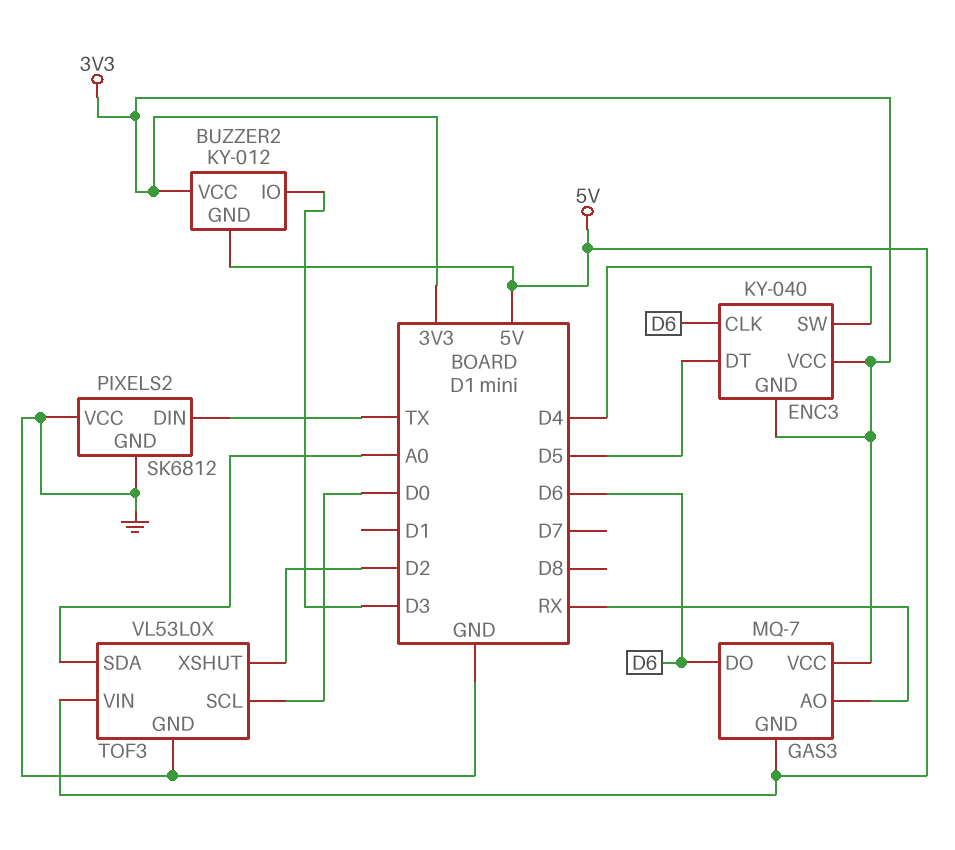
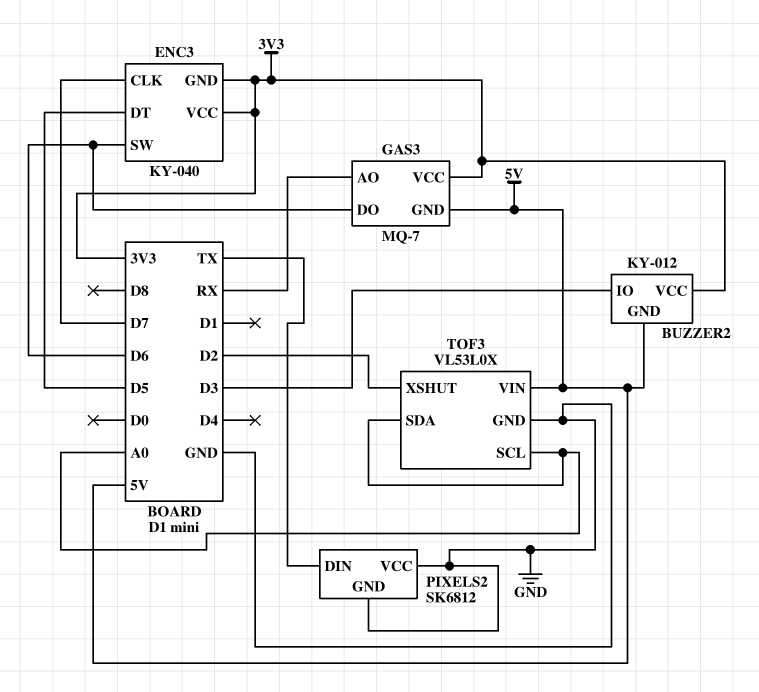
ENC3 pin CLK: D6 -> D7
ENC3 pin SW: D4 -> D6
TOF3 pin SCL: D0 -> A0

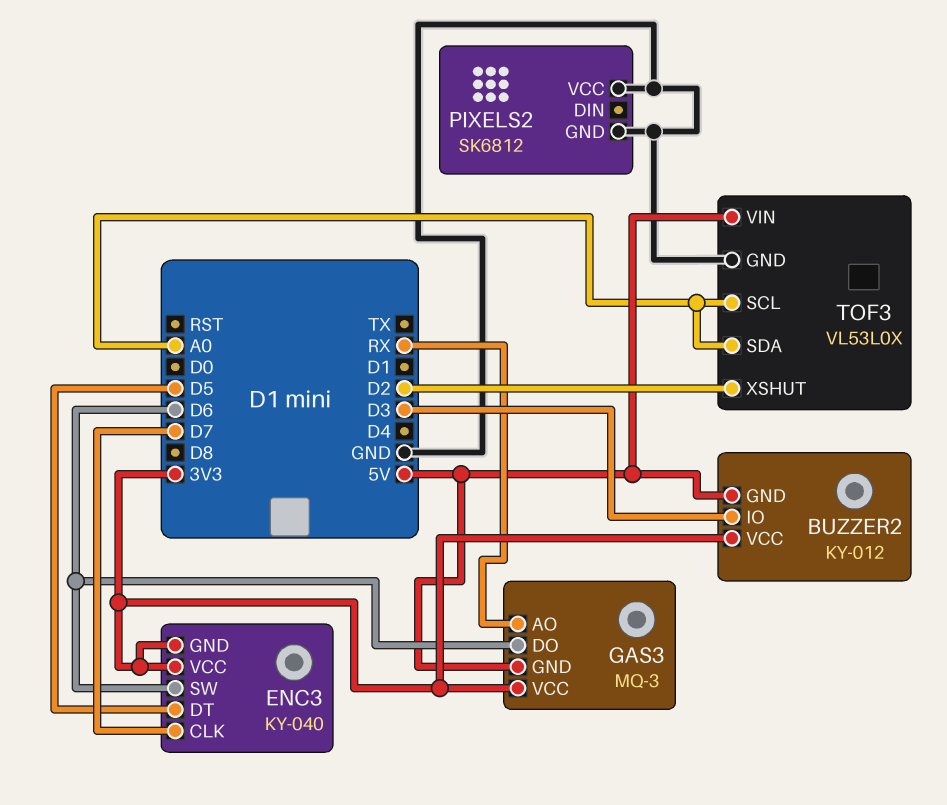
GAS3: MQ-7 -> MQ-3
PIXELS2 pin DIN: TX -> none

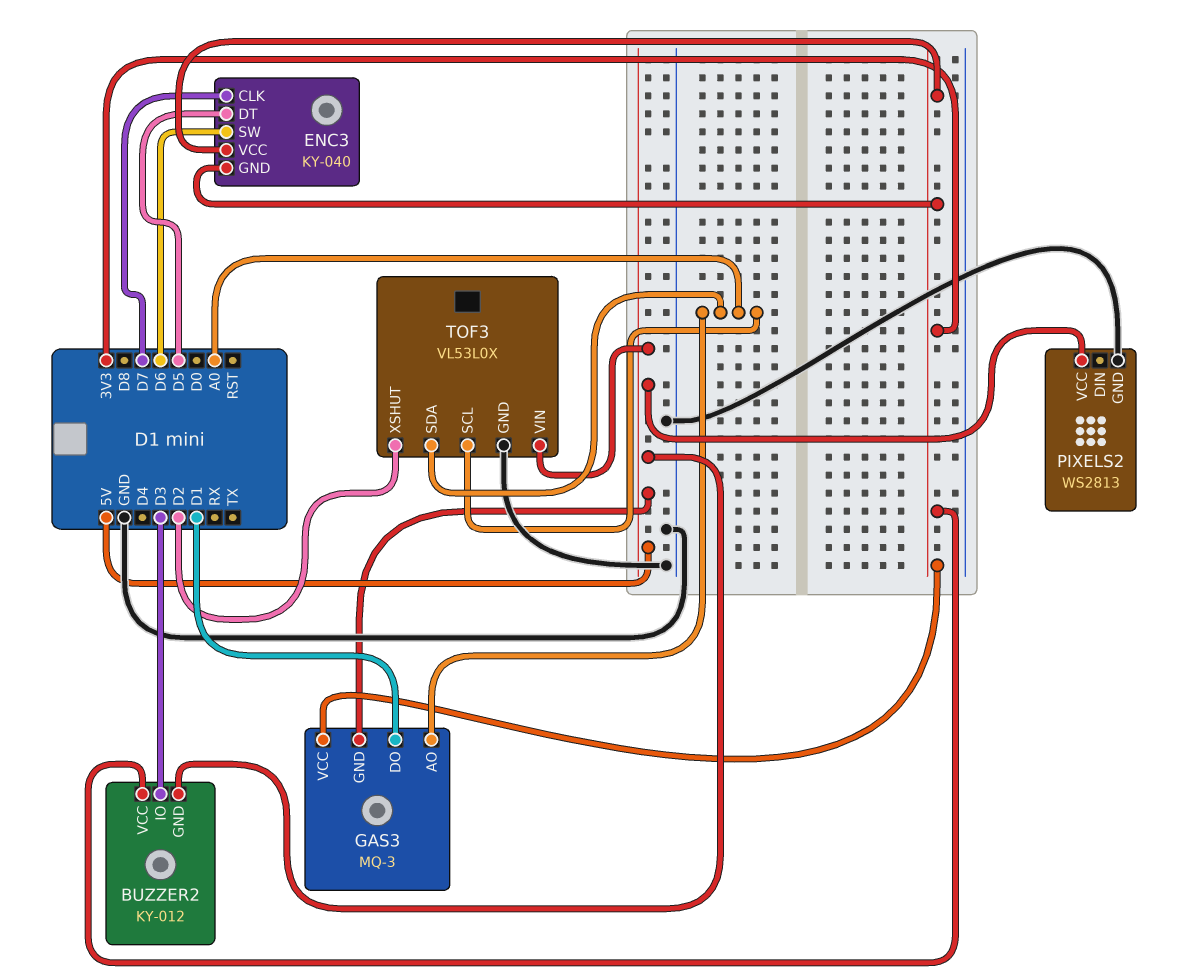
GAS3 pin AO: RX -> A0
GAS3 pin DO: D6 -> D1
PIXELS2: SK6812 -> WS2813
PIXELS2 pin VCC: GND -> 5V

